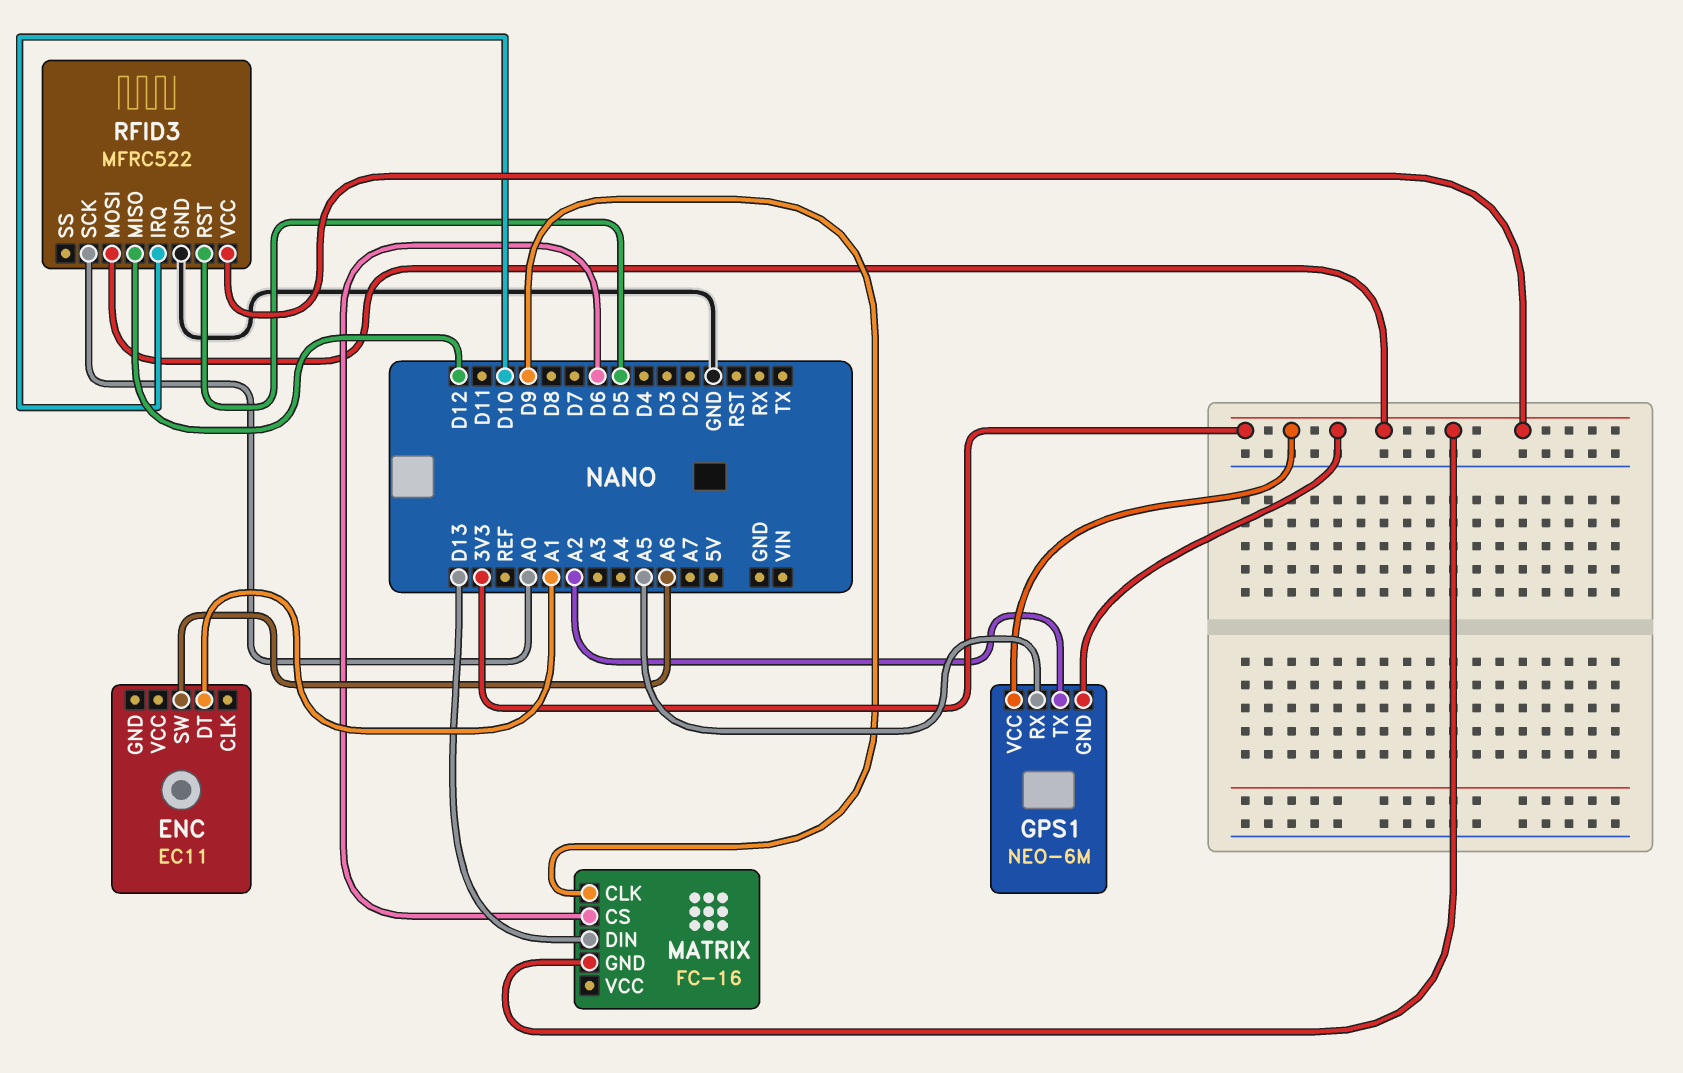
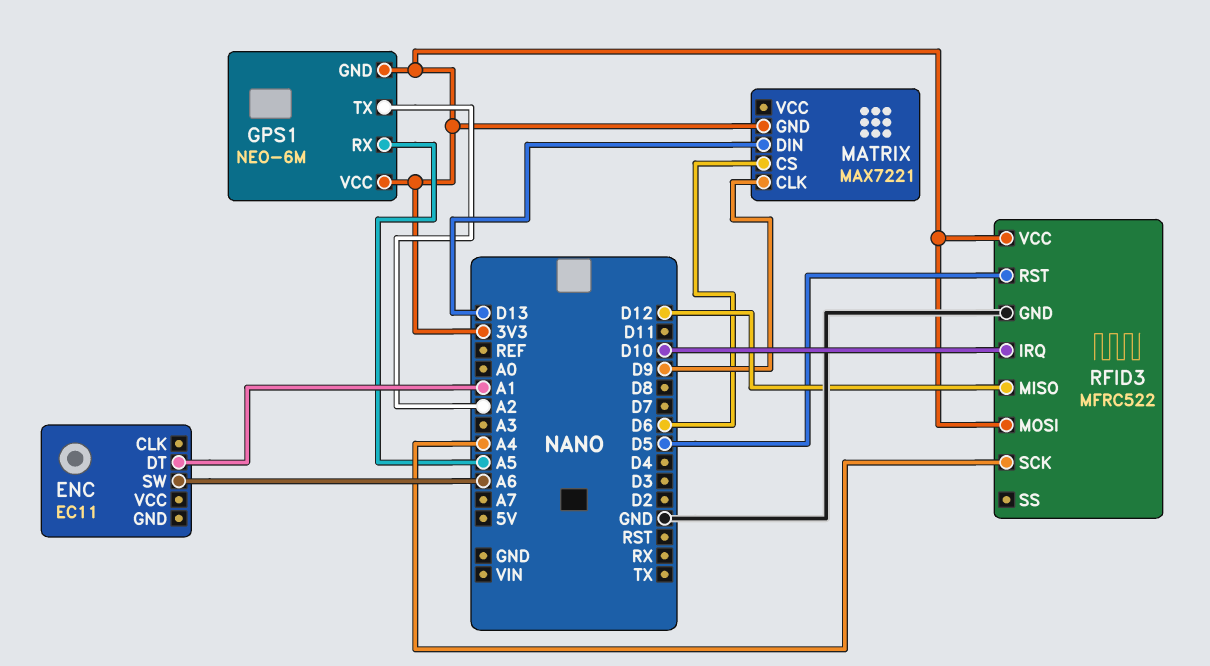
MATRIX: FC-16 -> MAX7221
RFID3 pin SCK: A0 -> A4

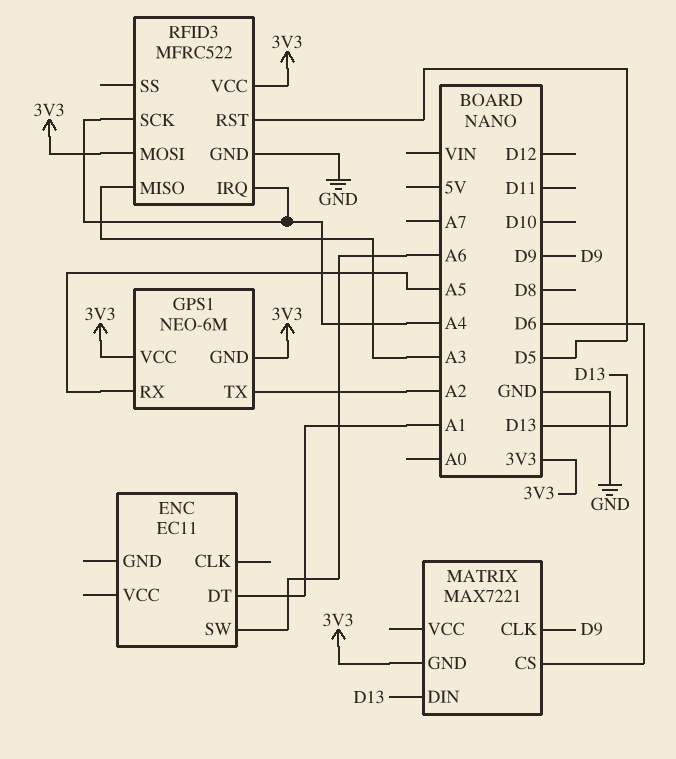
RFID3 pin IRQ: D10 -> A4
RFID3 pin MISO: D12 -> A3

